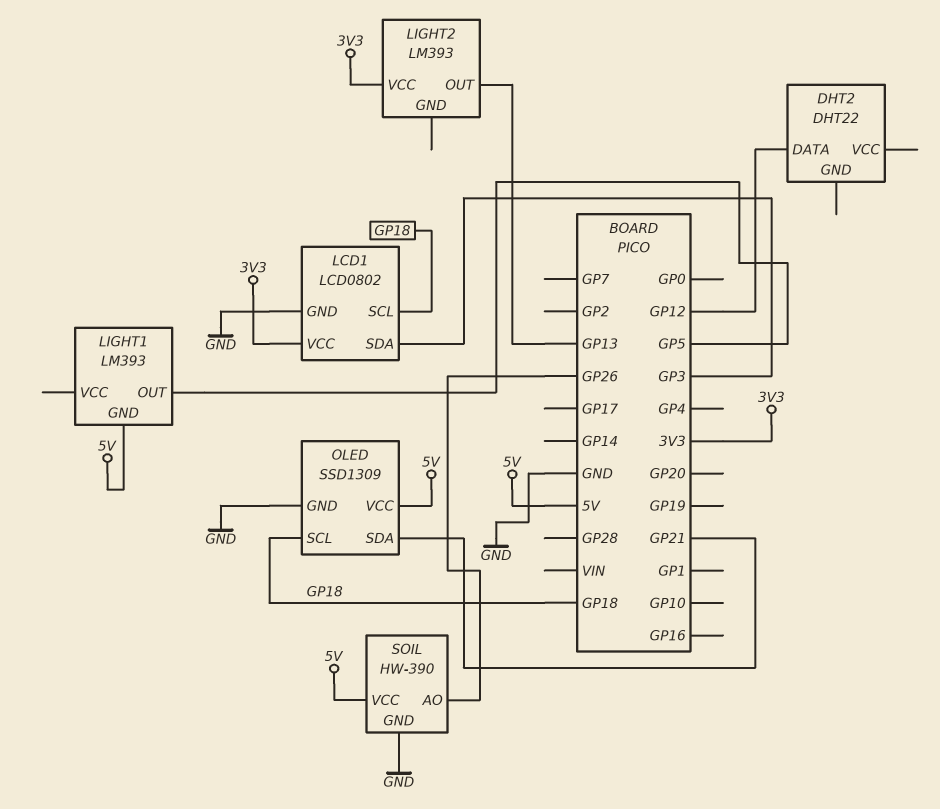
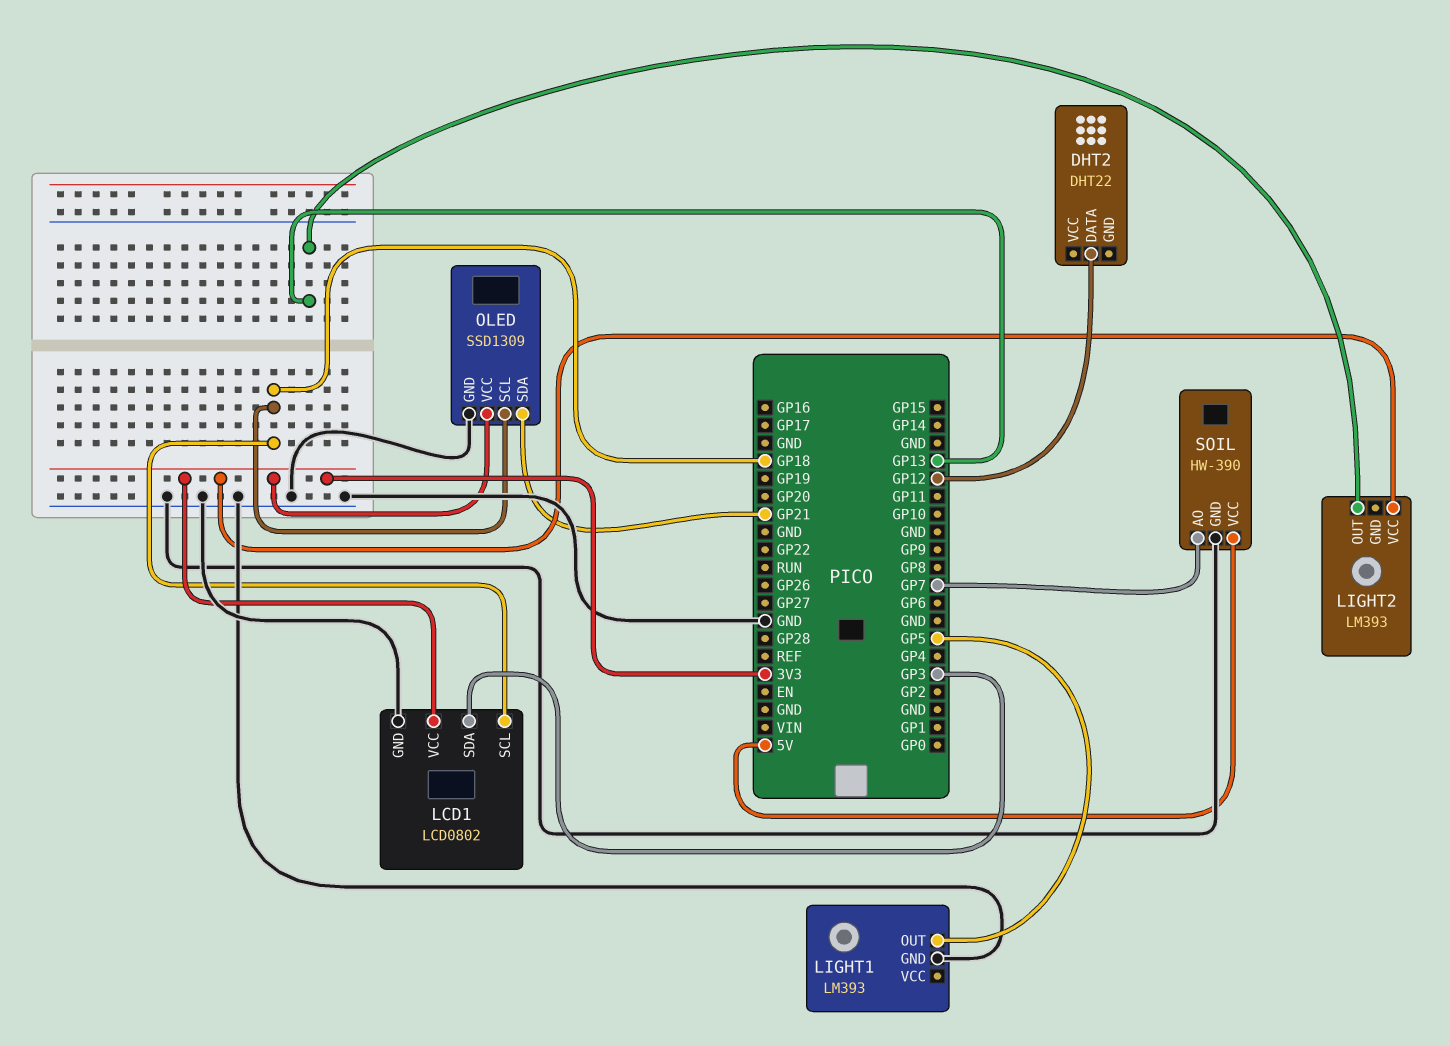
LIGHT1 pin GND: 5V -> GND
OLED pin VCC: 5V -> 3V3
SOIL pin AO: GP26 -> GP7

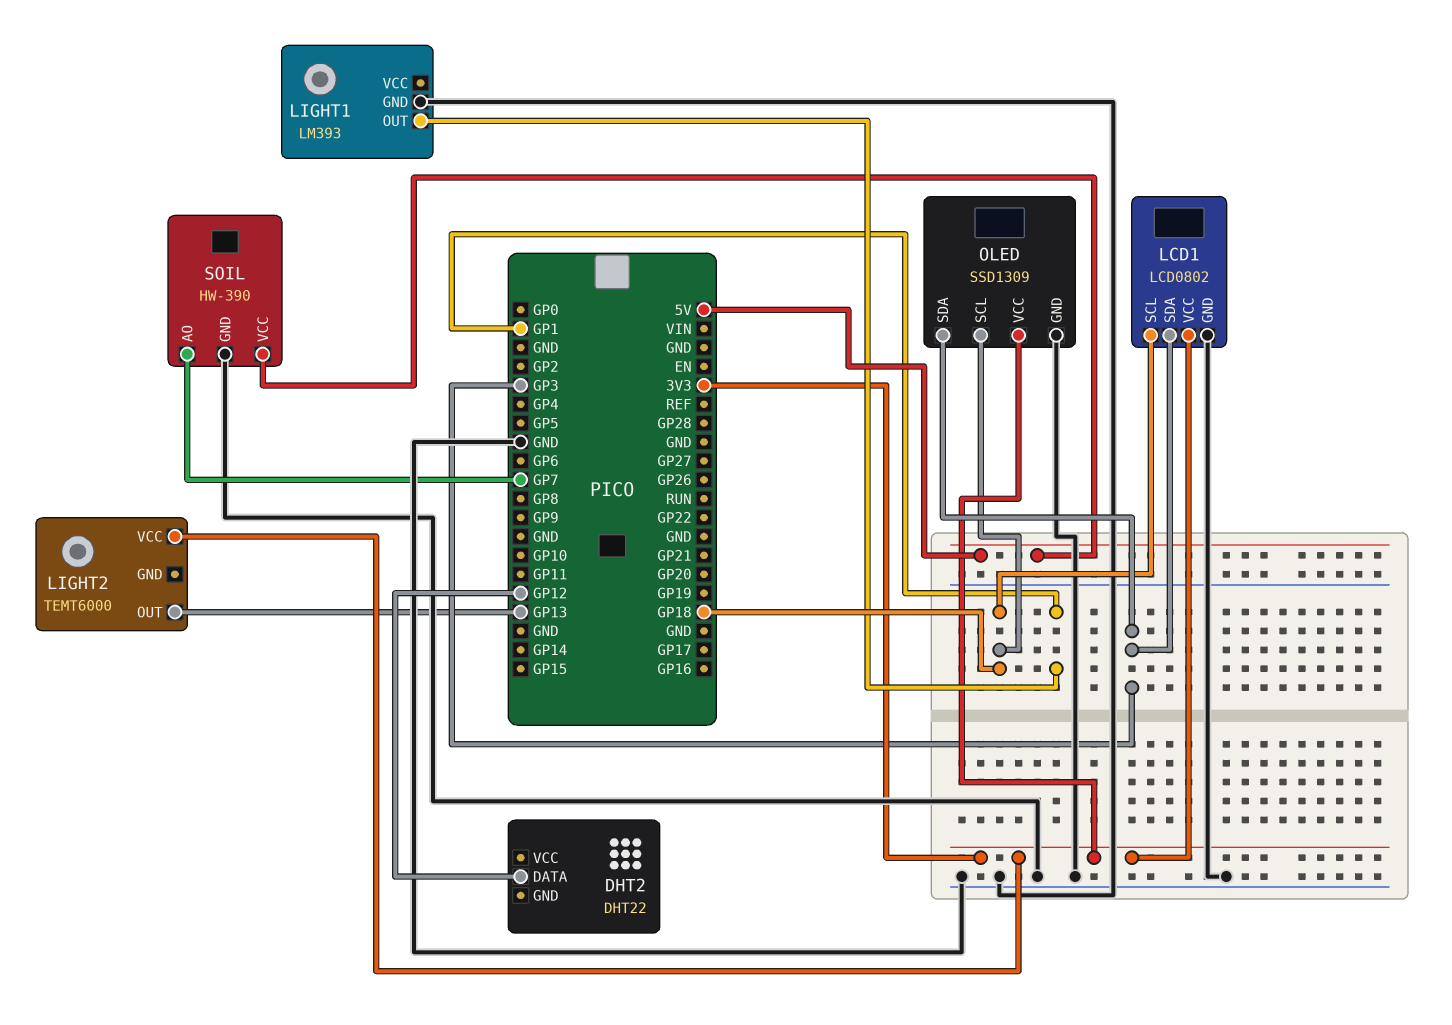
LIGHT1 pin OUT: GP5 -> GP1
LIGHT2: LM393 -> TEMT6000
OLED pin SDA: GP21 -> GP3

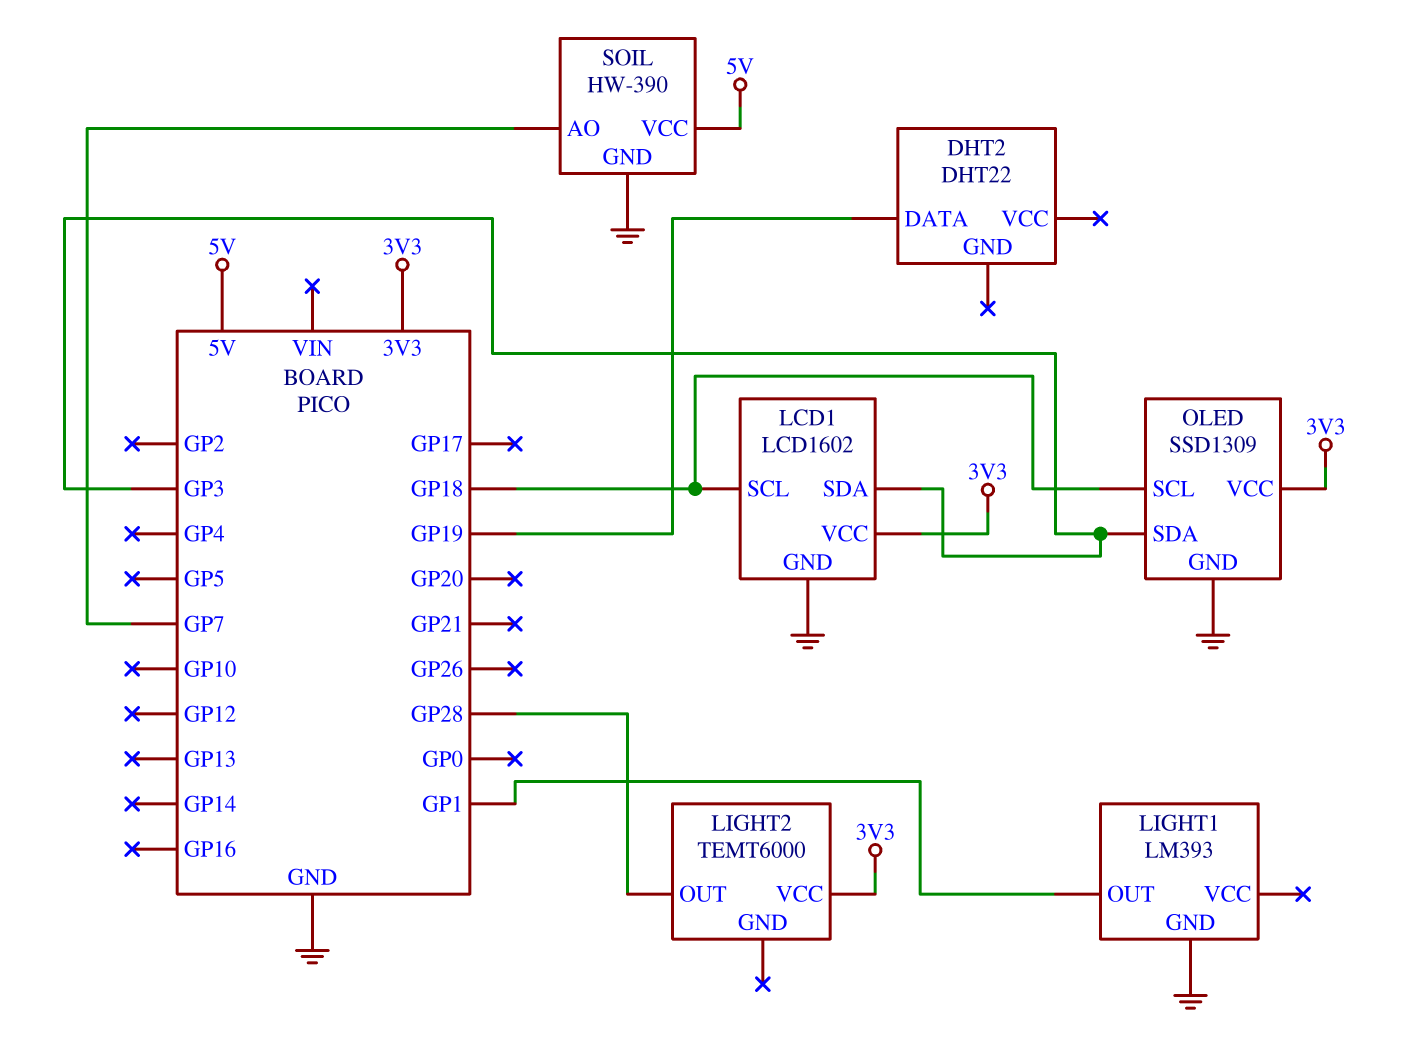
DHT2 pin DATA: GP12 -> GP19
LCD1: LCD0802 -> LCD1602
LIGHT2 pin OUT: GP13 -> GP28

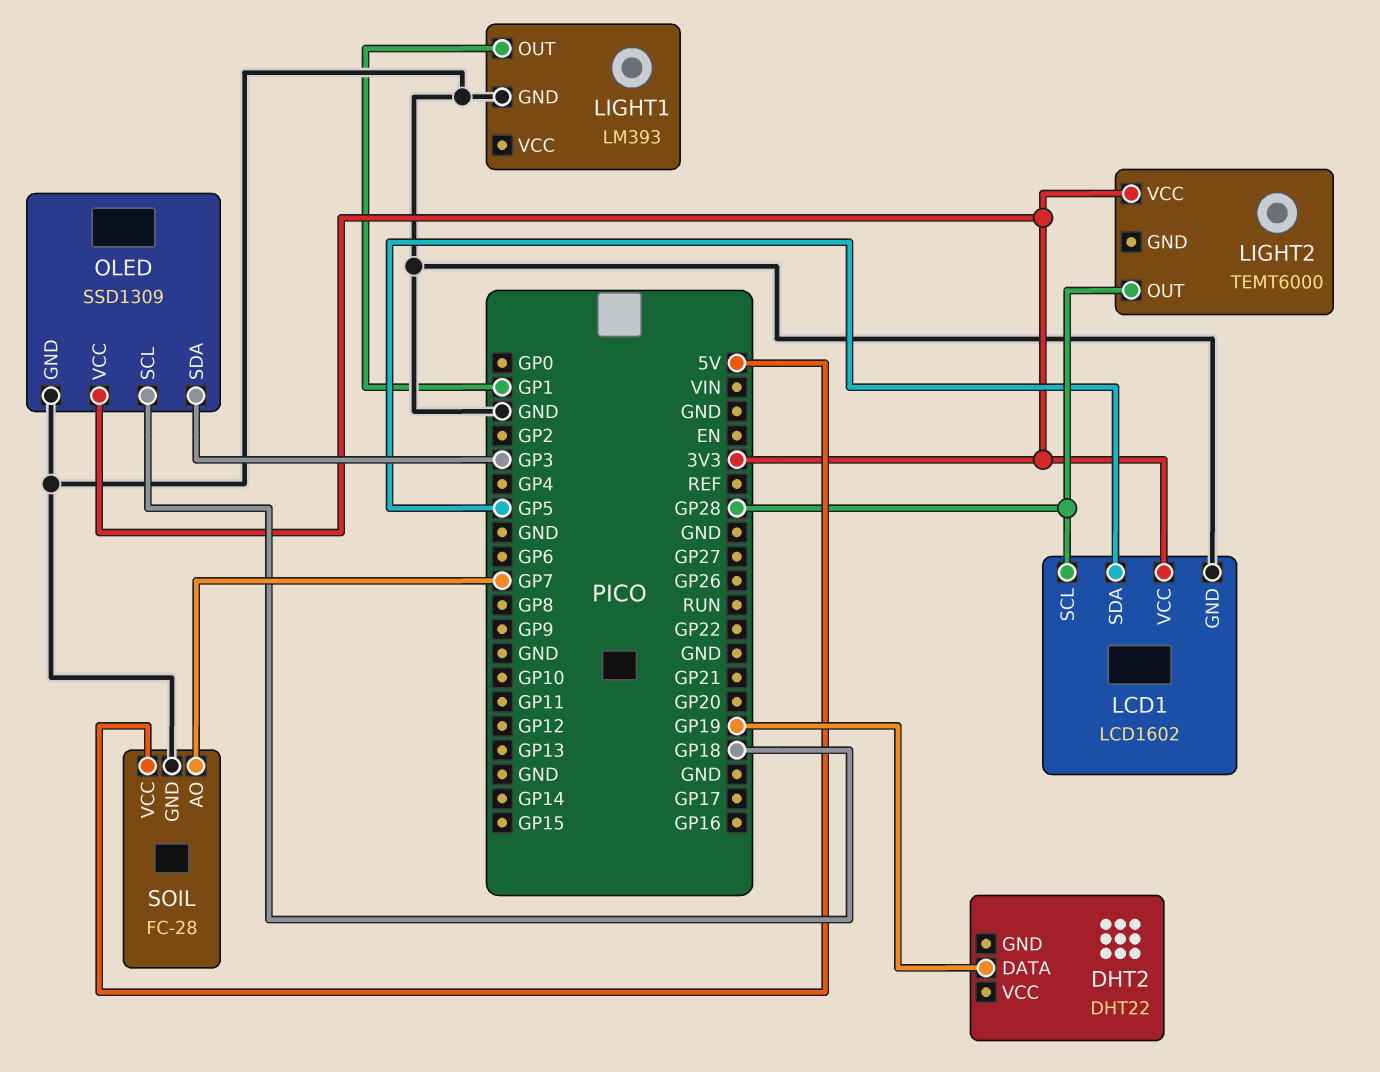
LCD1 pin SCL: GP18 -> GP28
LCD1 pin SDA: GP3 -> GP5
SOIL: HW-390 -> FC-28

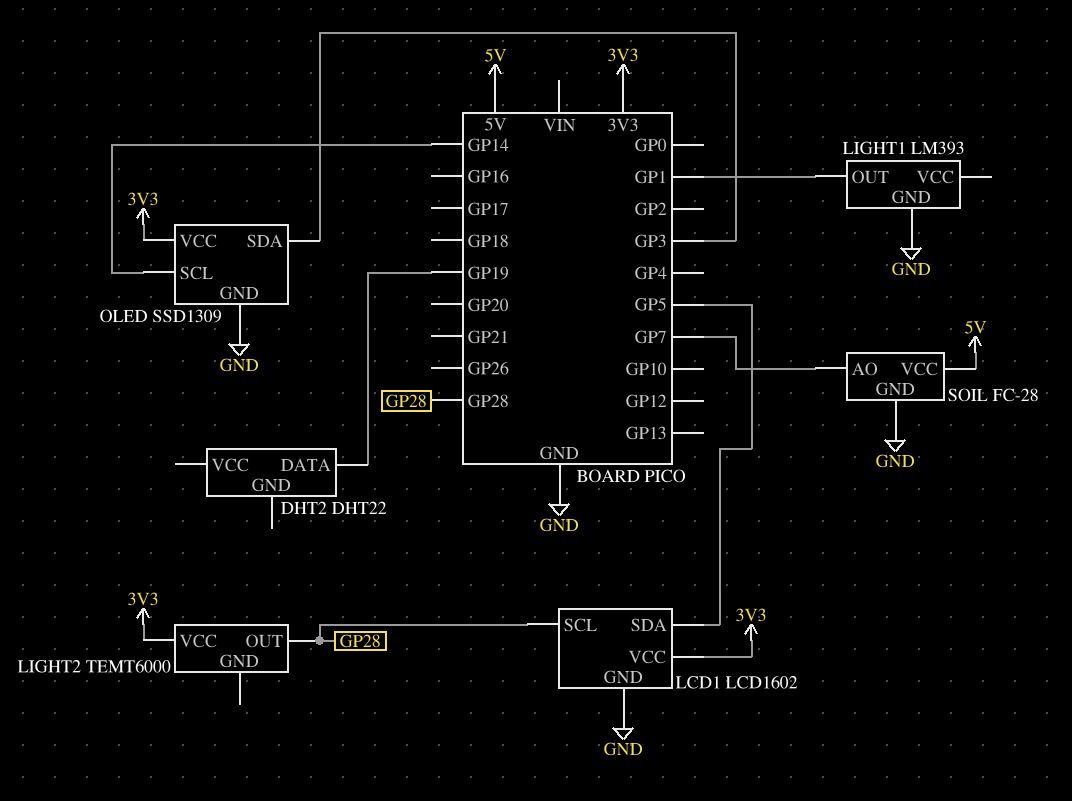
OLED pin SCL: GP18 -> GP14

